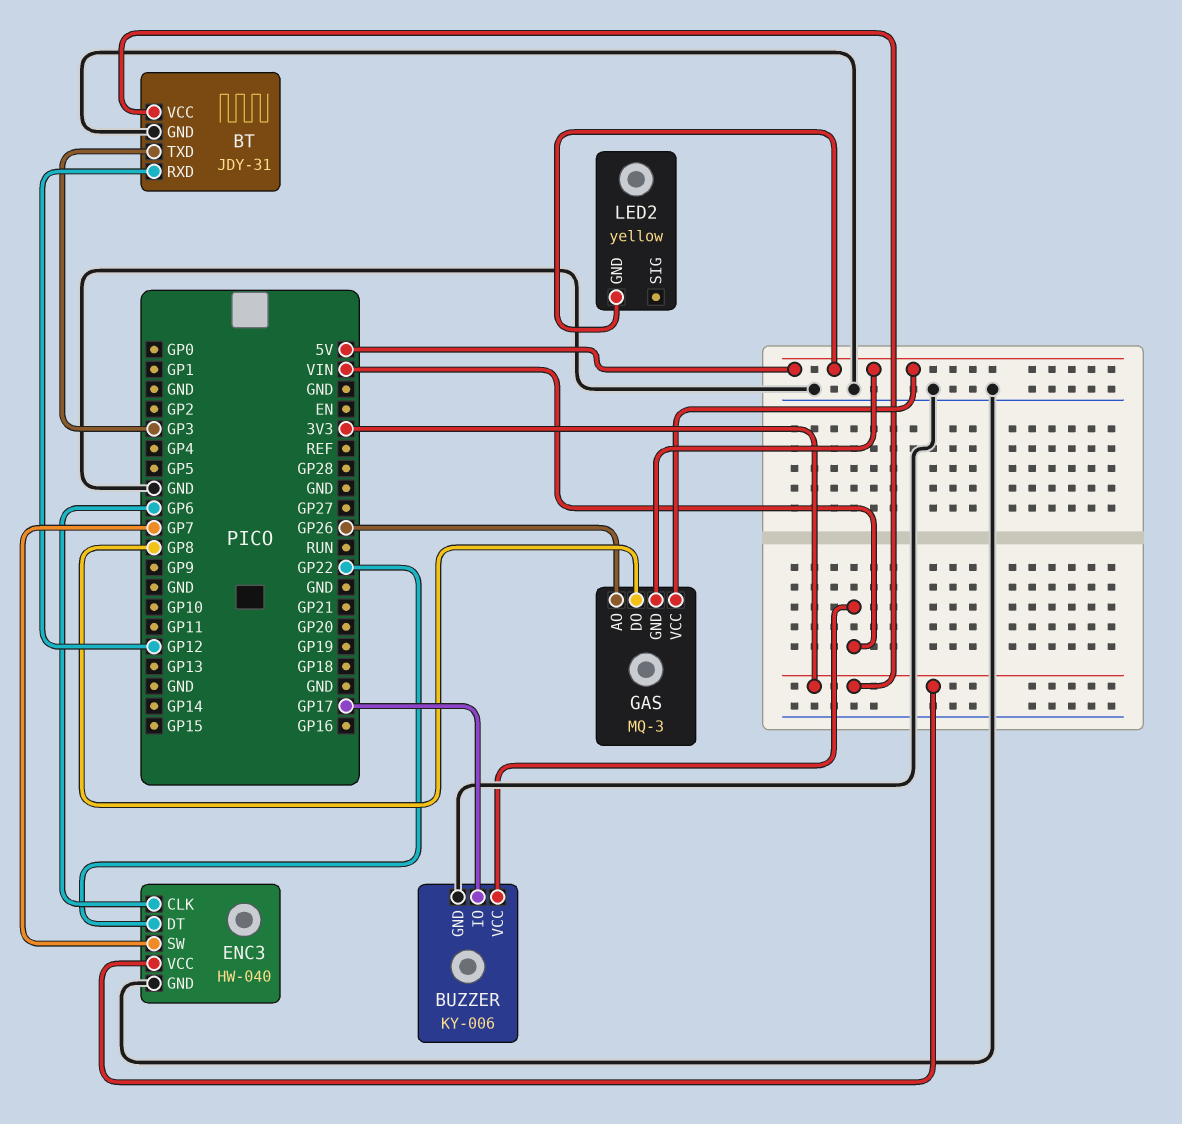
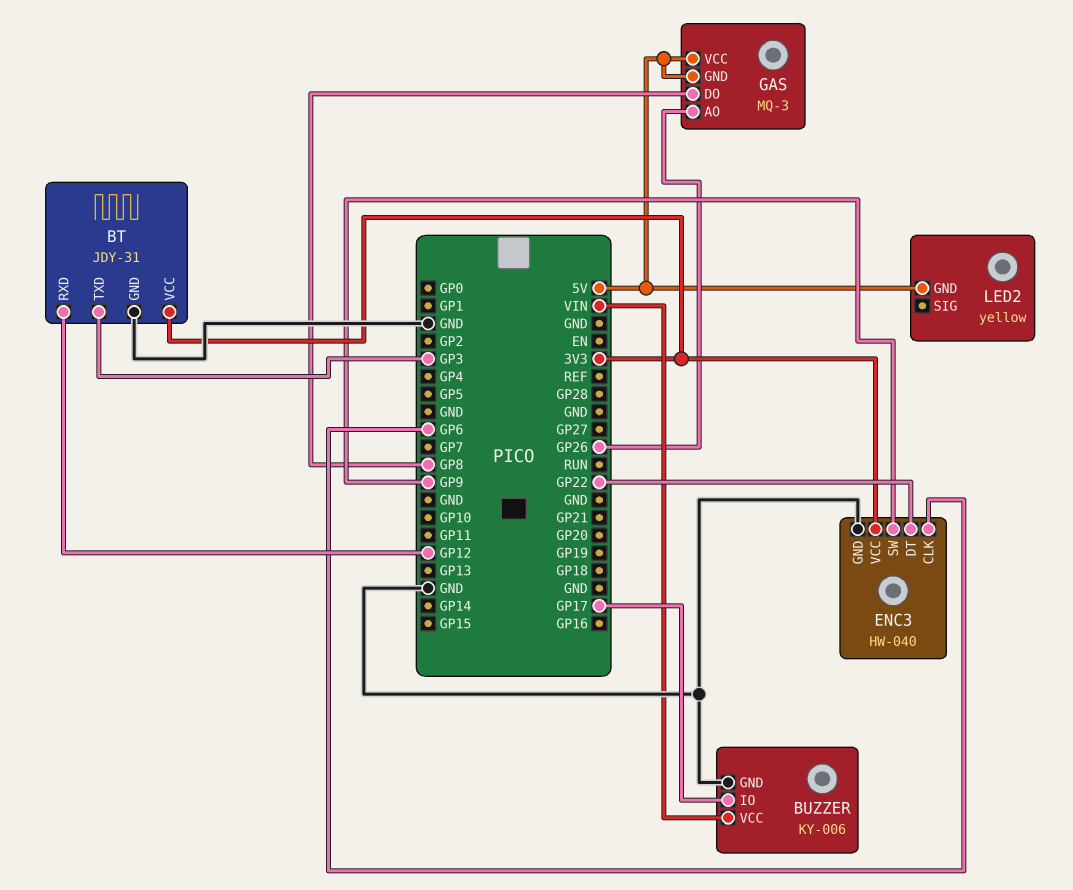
ENC3 pin SW: GP7 -> GP9

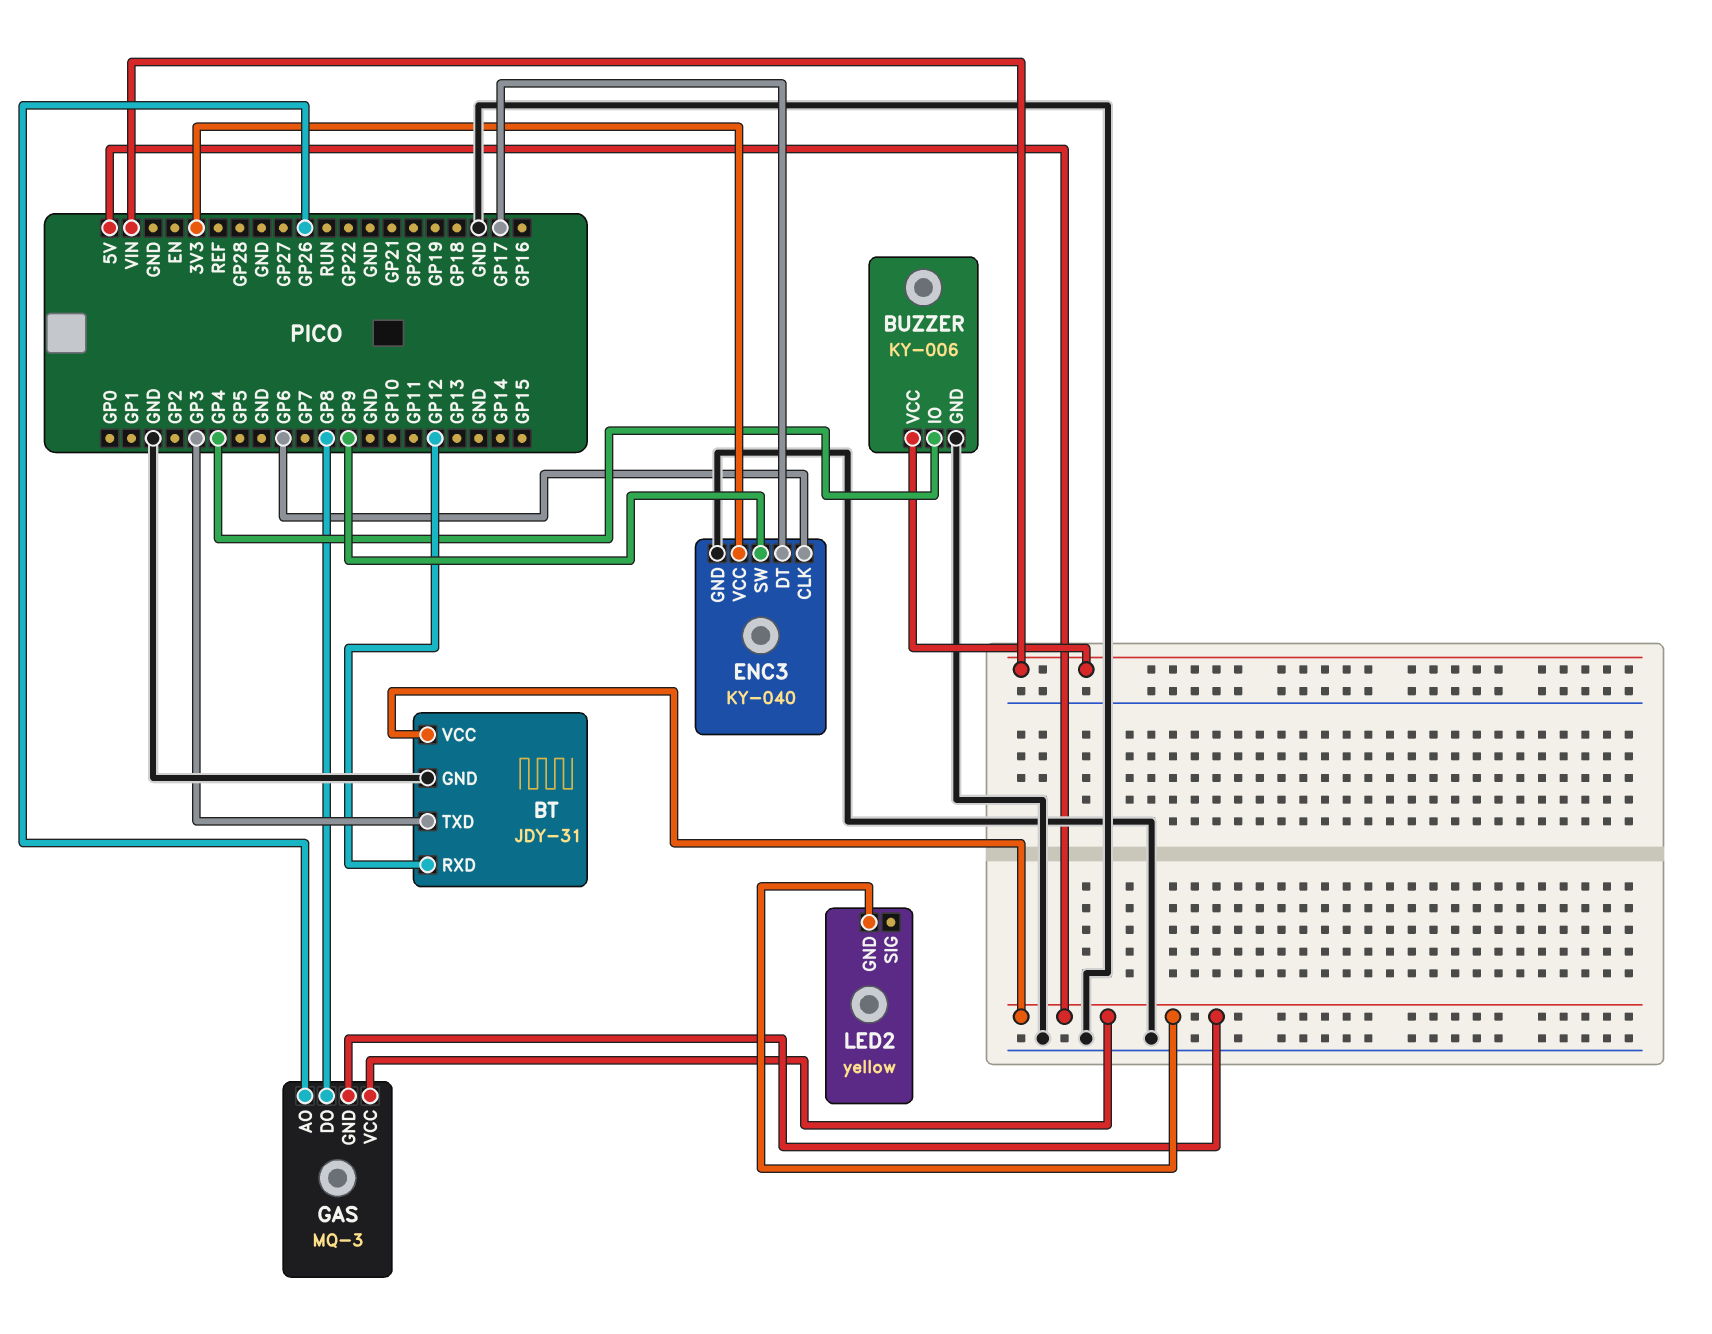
BT pin VCC: 3V3 -> 5V
BUZZER pin IO: GP17 -> GP4
ENC3: HW-040 -> KY-040
ENC3 pin DT: GP22 -> GP17

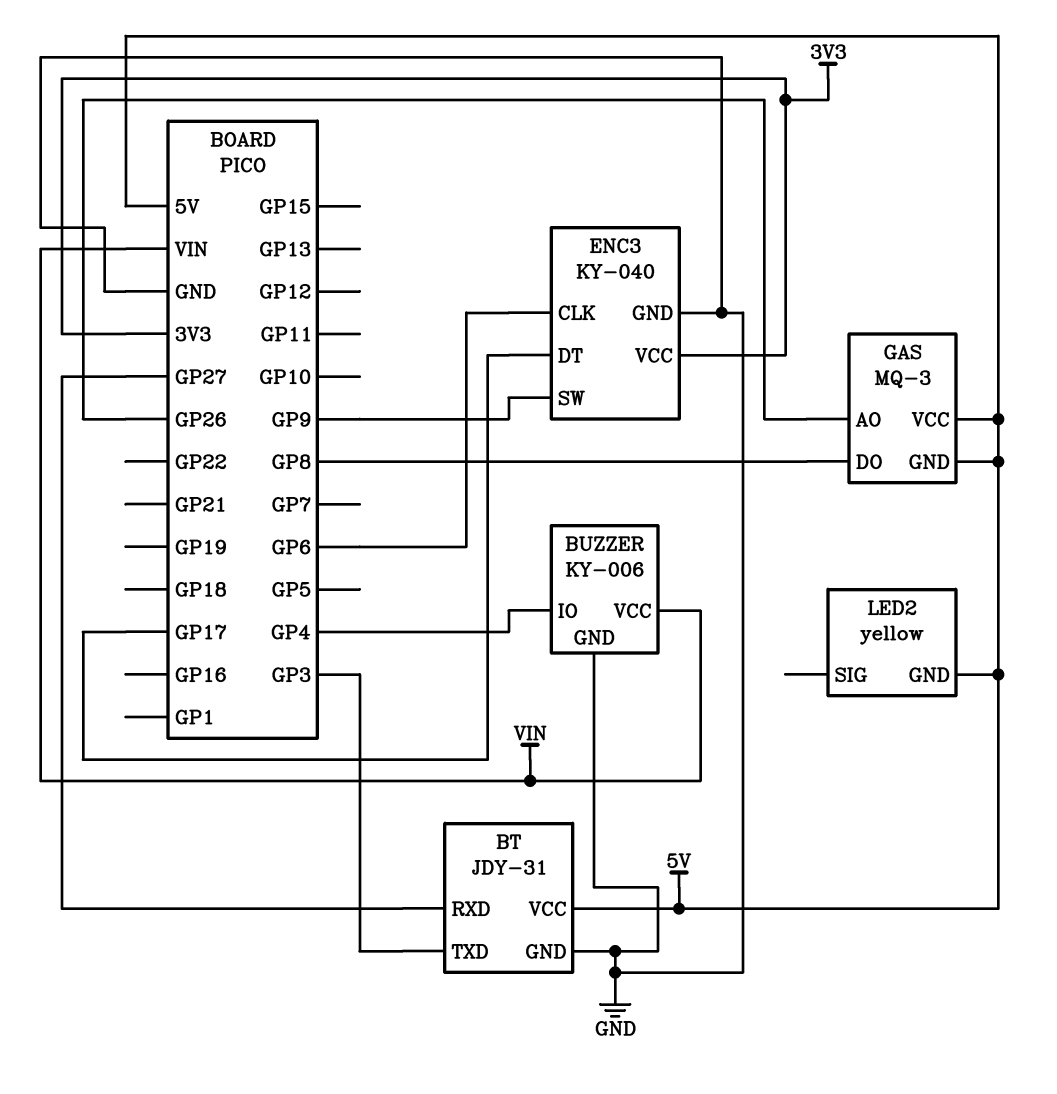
BT pin RXD: GP12 -> GP27

